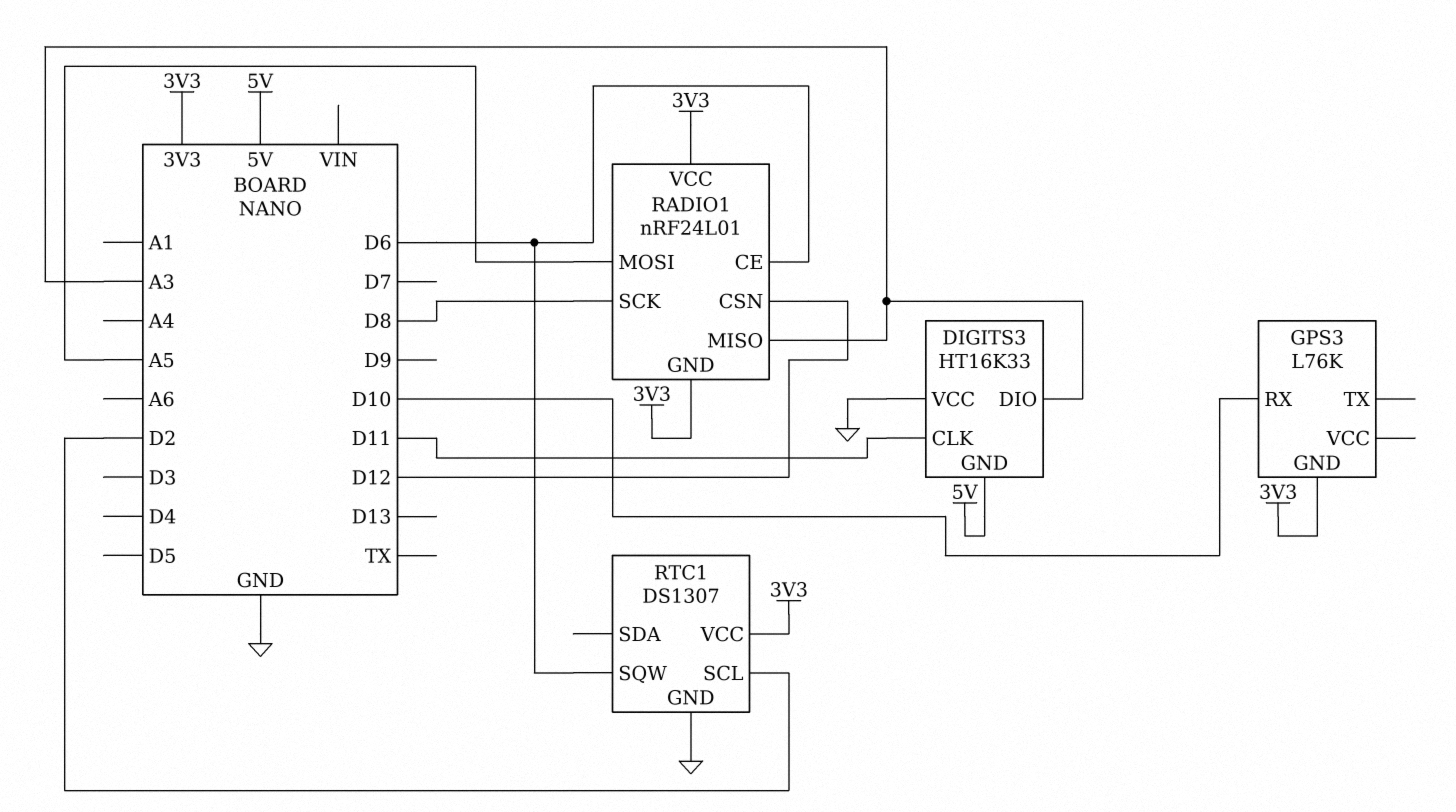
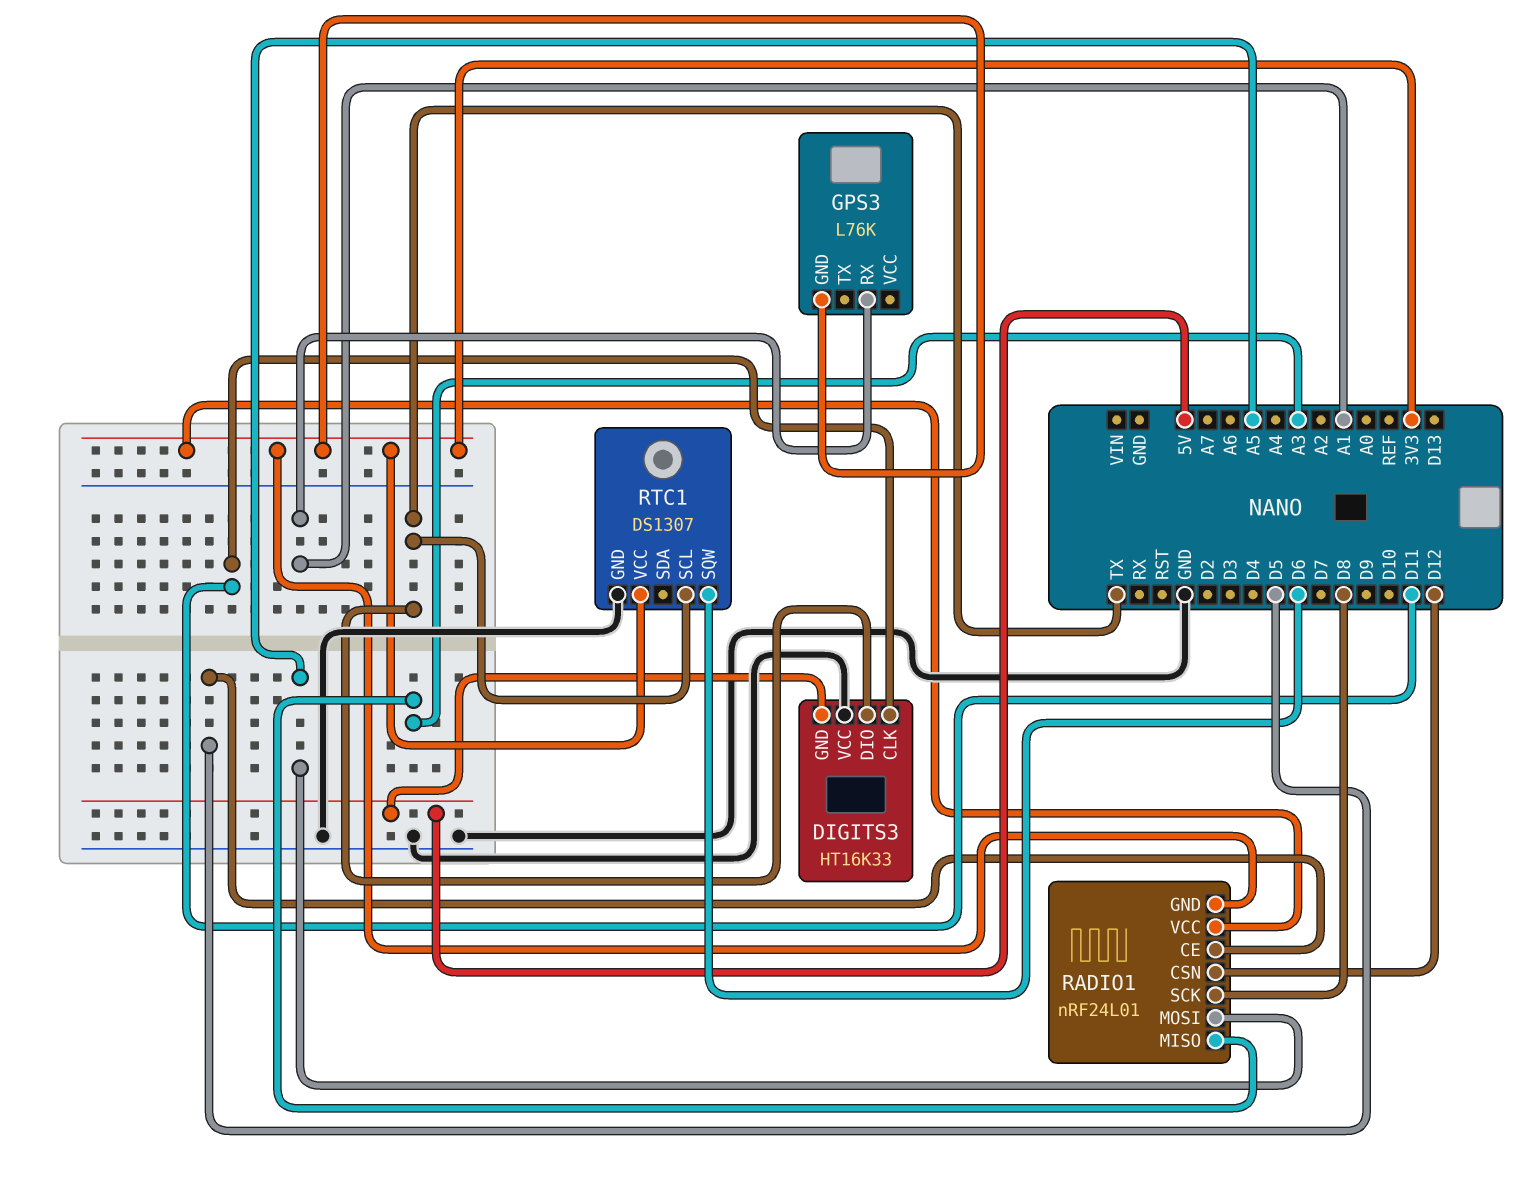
DIGITS3 pin DIO: A3 -> TX
GPS3 pin RX: D10 -> A1
RADIO1 pin CE: D6 -> D5
RTC1 pin SCL: D2 -> TX

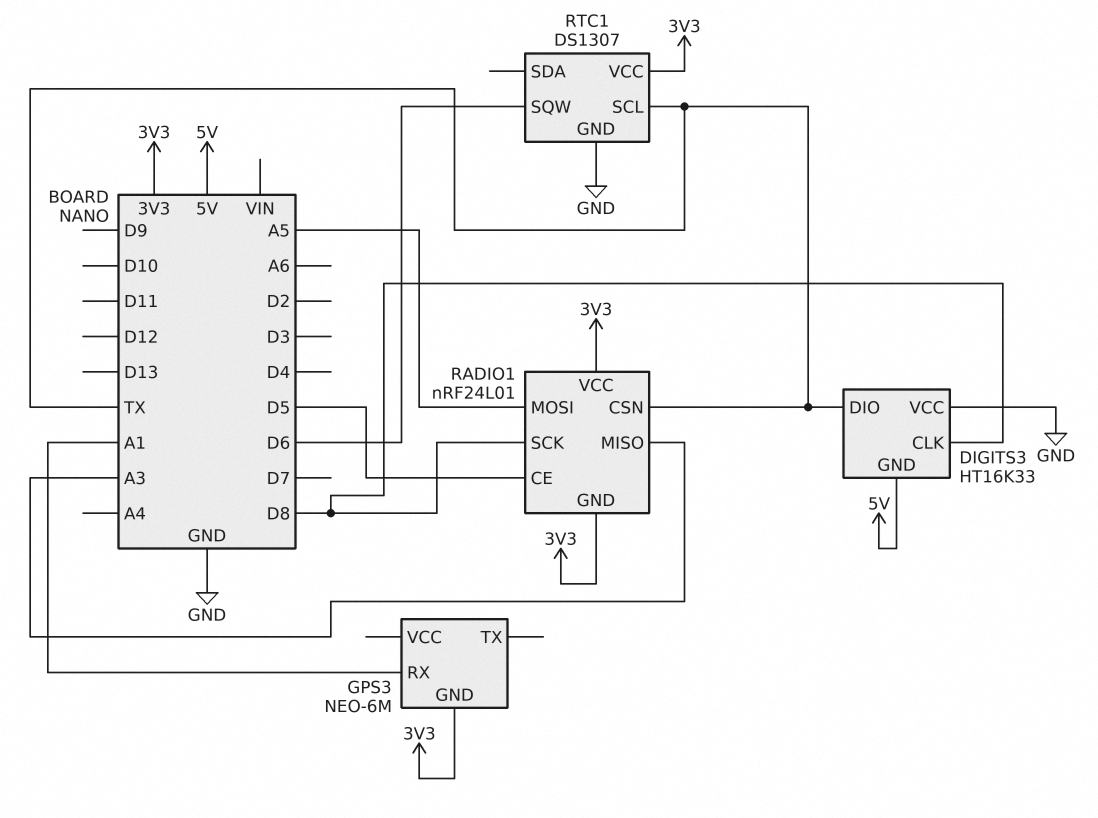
DIGITS3 pin CLK: D11 -> D8
GPS3: L76K -> NEO-6M
RADIO1 pin CSN: D12 -> TX

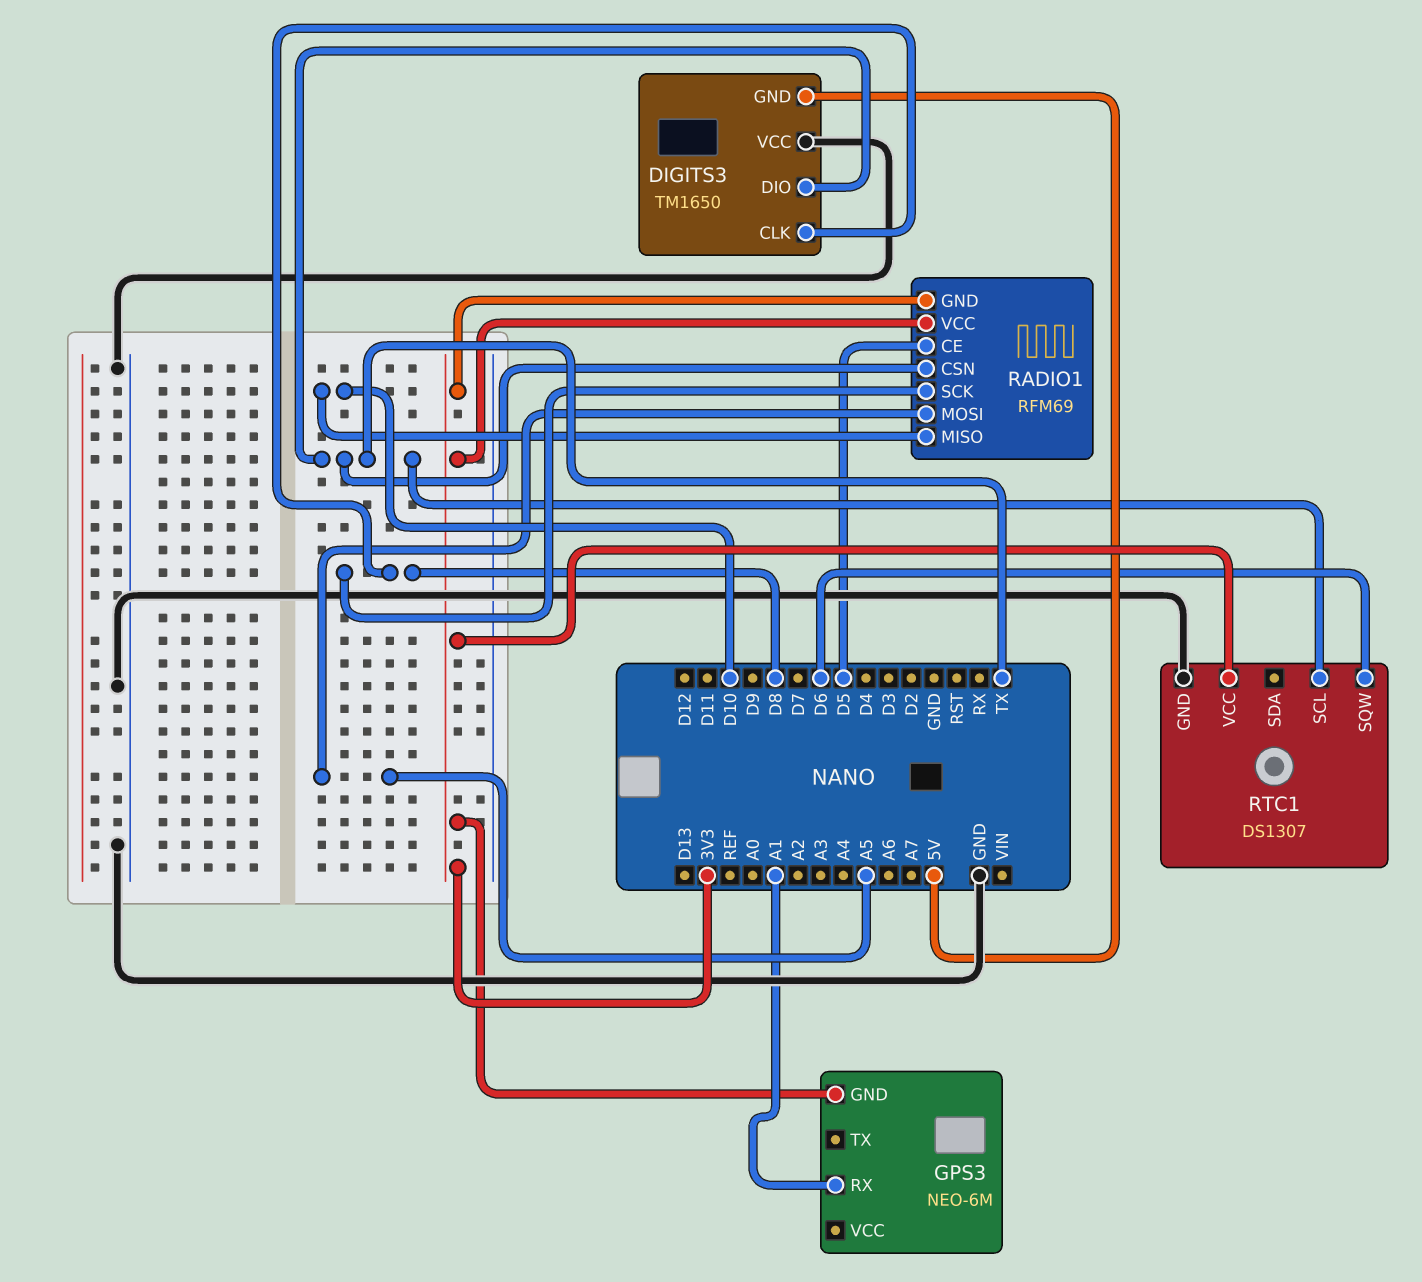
DIGITS3: HT16K33 -> TM1650
RADIO1: nRF24L01 -> RFM69
RADIO1 pin MISO: A3 -> D10

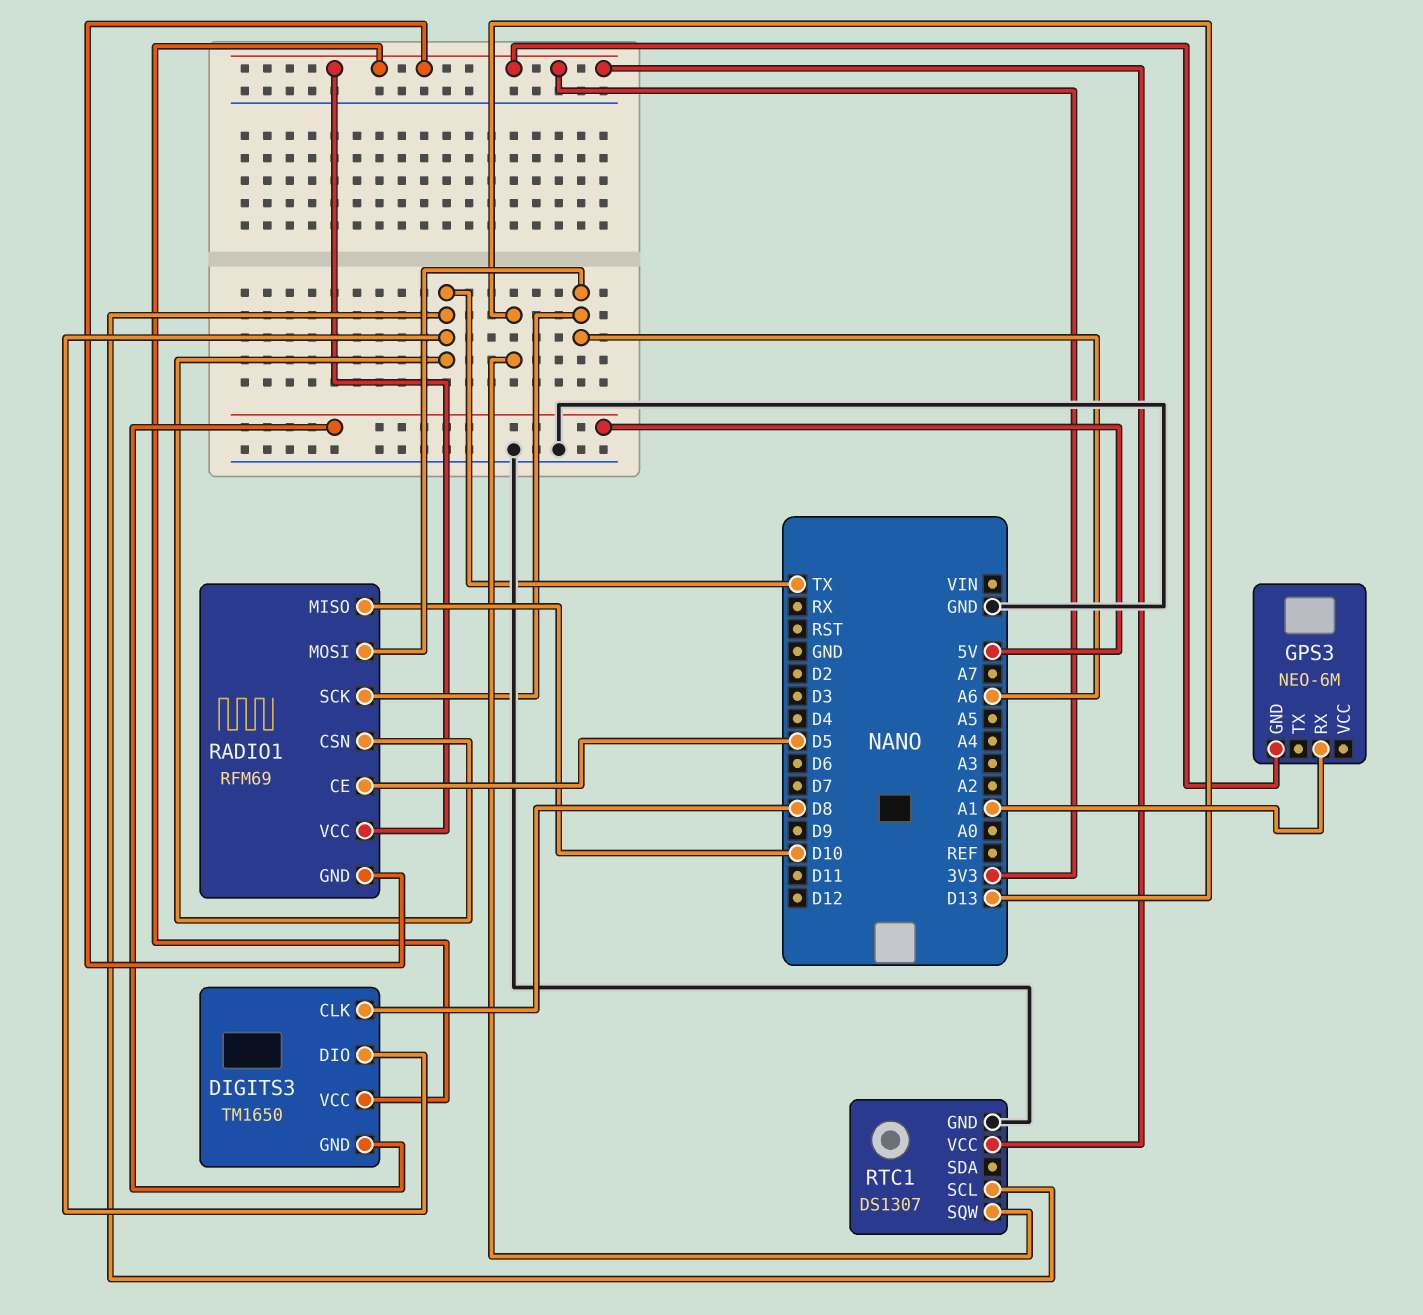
DIGITS3 pin VCC: GND -> 3V3
RADIO1 pin MOSI: A5 -> A6
RADIO1 pin SCK: D8 -> A6
RTC1 pin SQW: D6 -> D13

